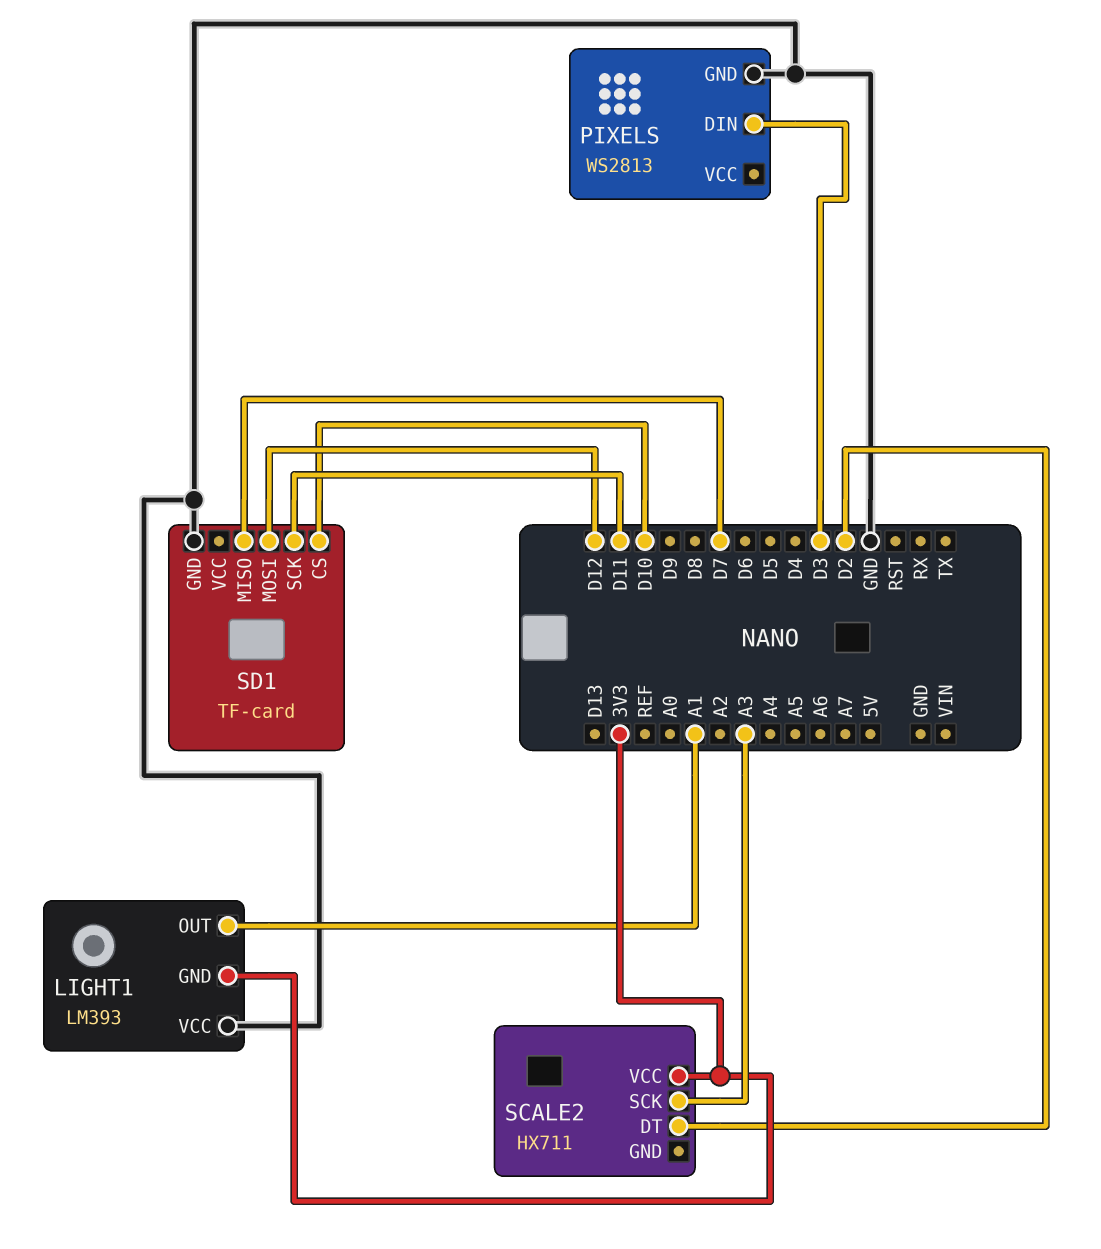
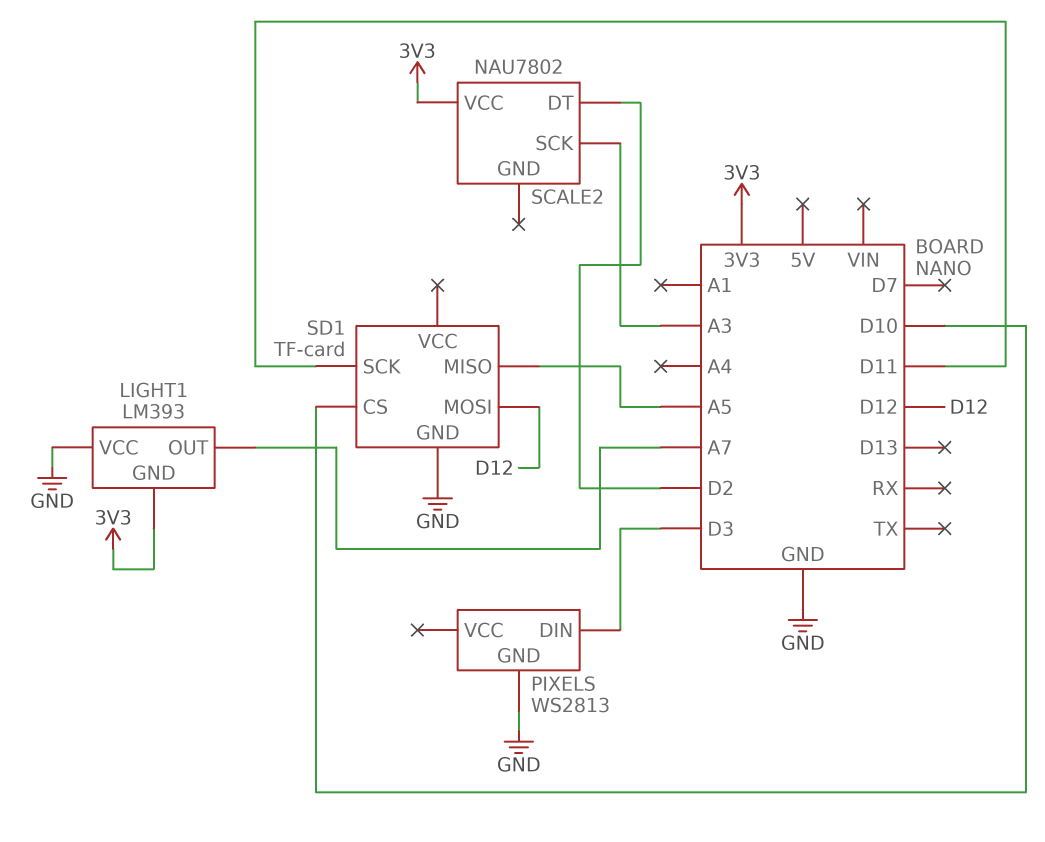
LIGHT1 pin OUT: A1 -> A7
SCALE2: HX711 -> NAU7802
SD1 pin MISO: D7 -> A5

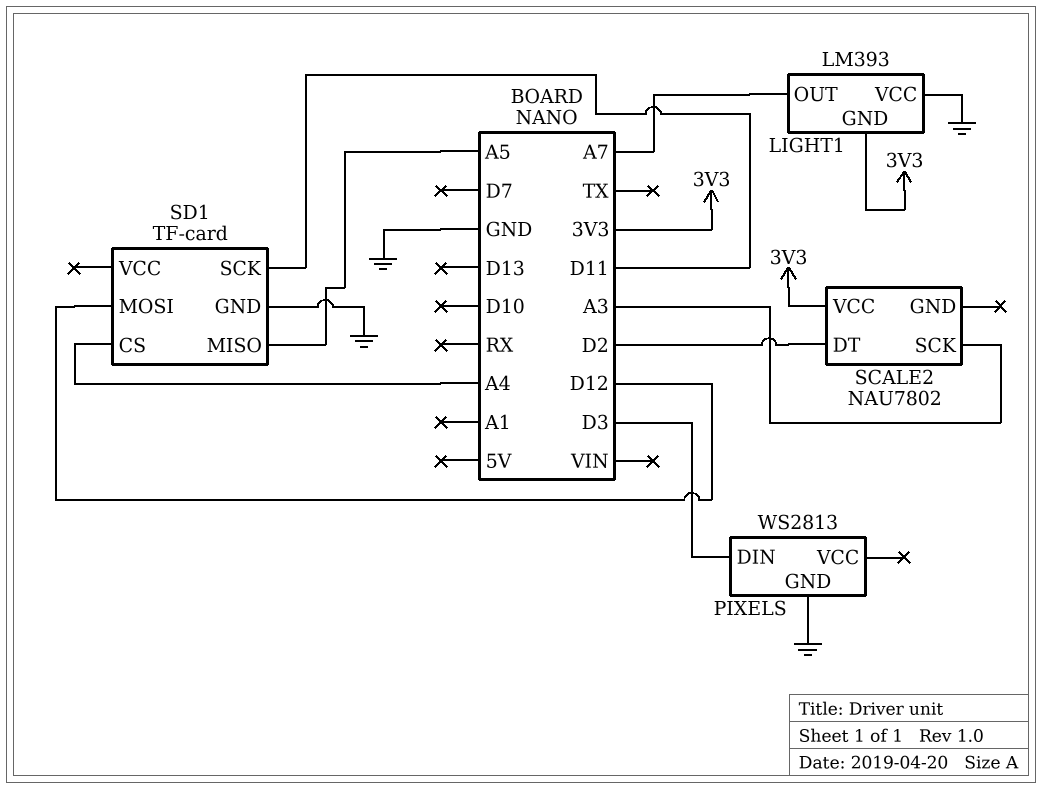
SD1 pin CS: D10 -> A4

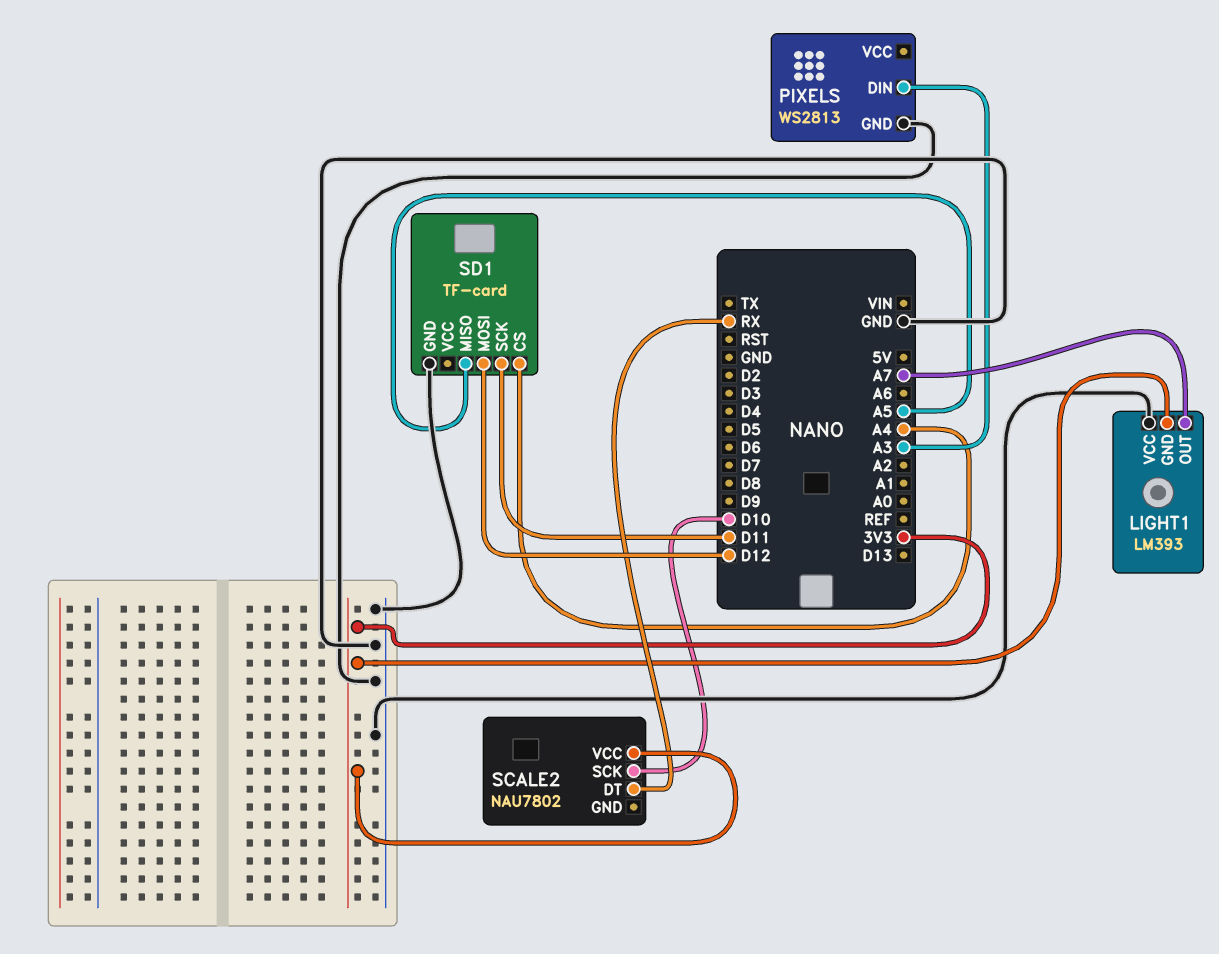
PIXELS pin DIN: D3 -> A3
SCALE2 pin DT: D2 -> RX
SCALE2 pin SCK: A3 -> D10

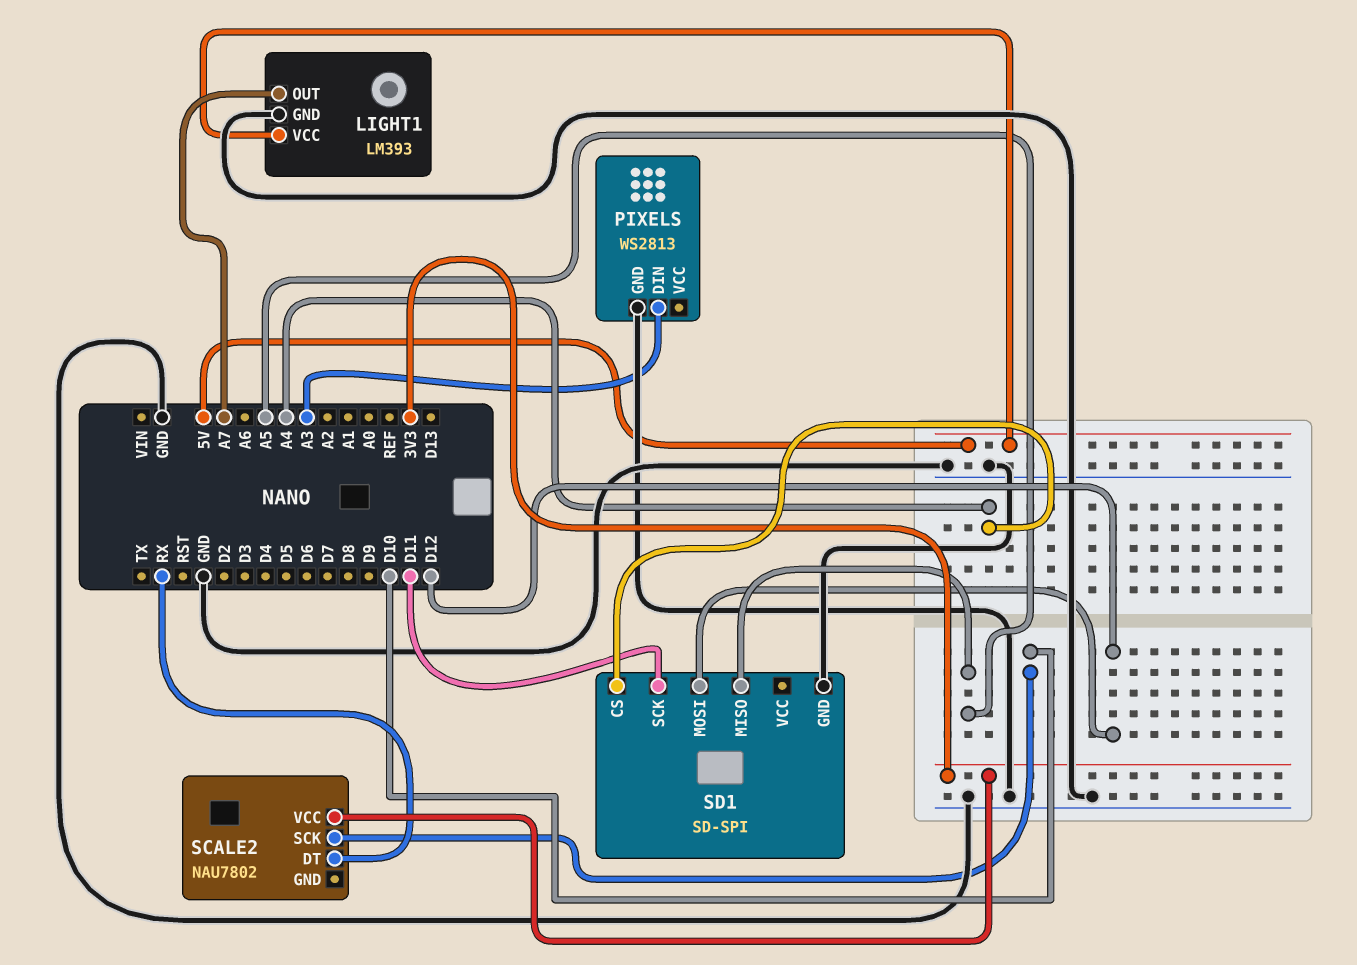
LIGHT1 pin GND: 3V3 -> GND
LIGHT1 pin VCC: GND -> 5V
SD1: TF-card -> SD-SPI

